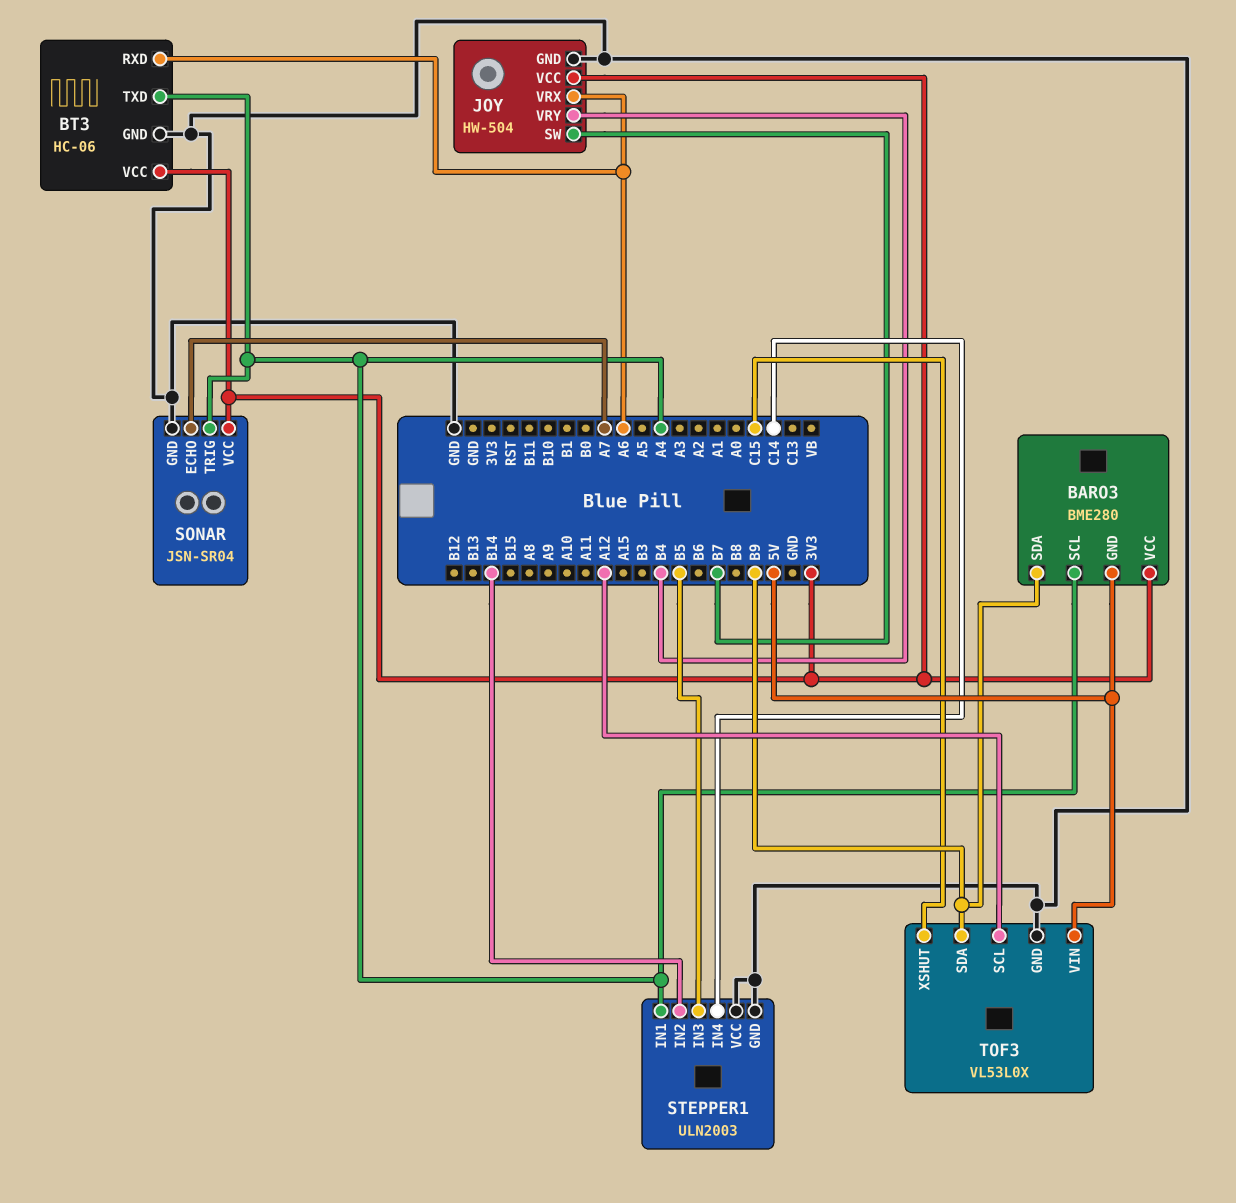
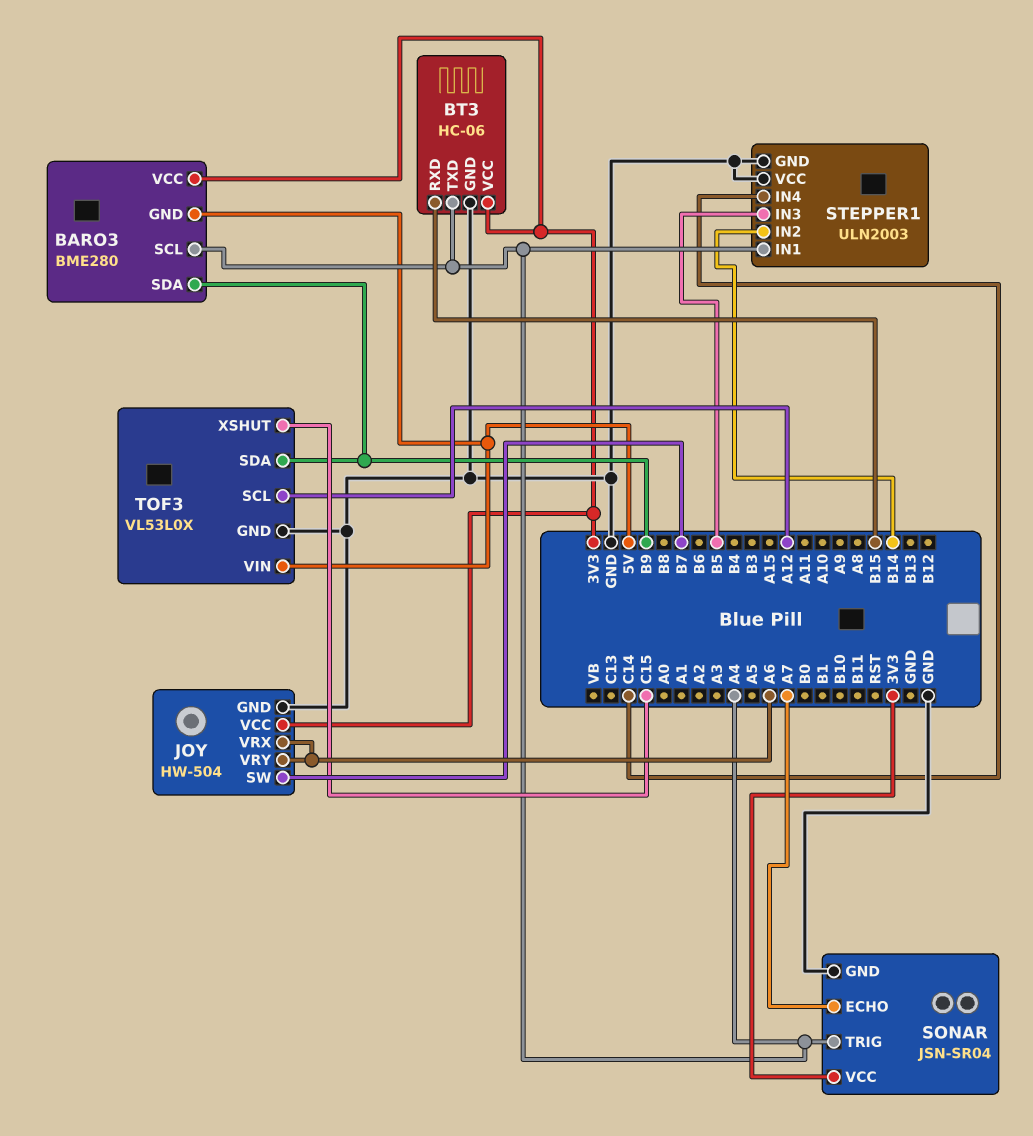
BT3 pin RXD: A6 -> B15
JOY pin VRY: B4 -> A6

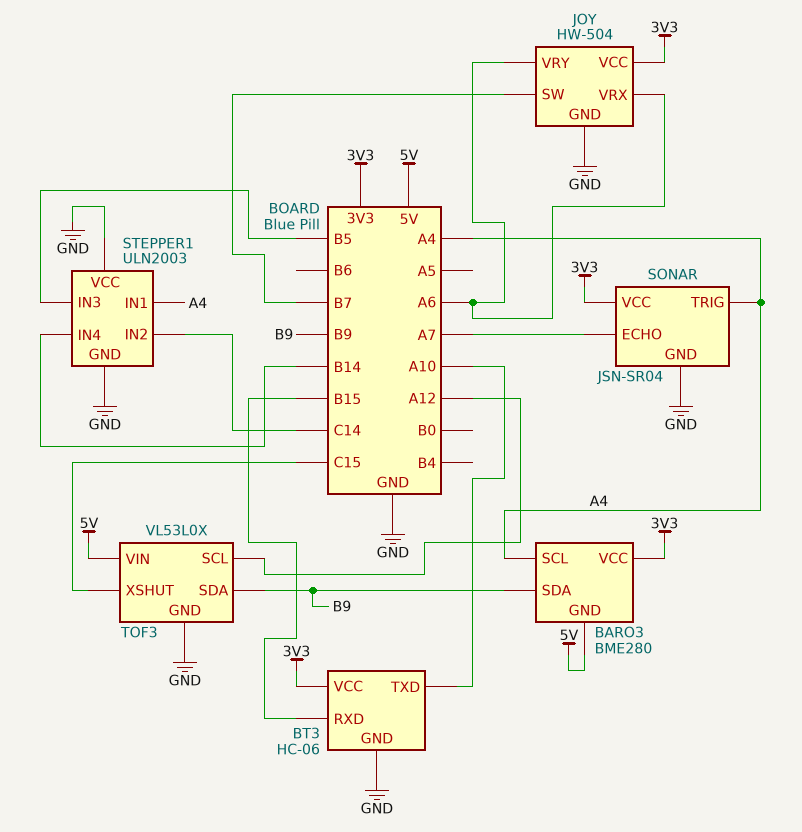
BT3 pin TXD: A4 -> A10
STEPPER1 pin IN2: B14 -> C14
STEPPER1 pin IN4: C14 -> B14

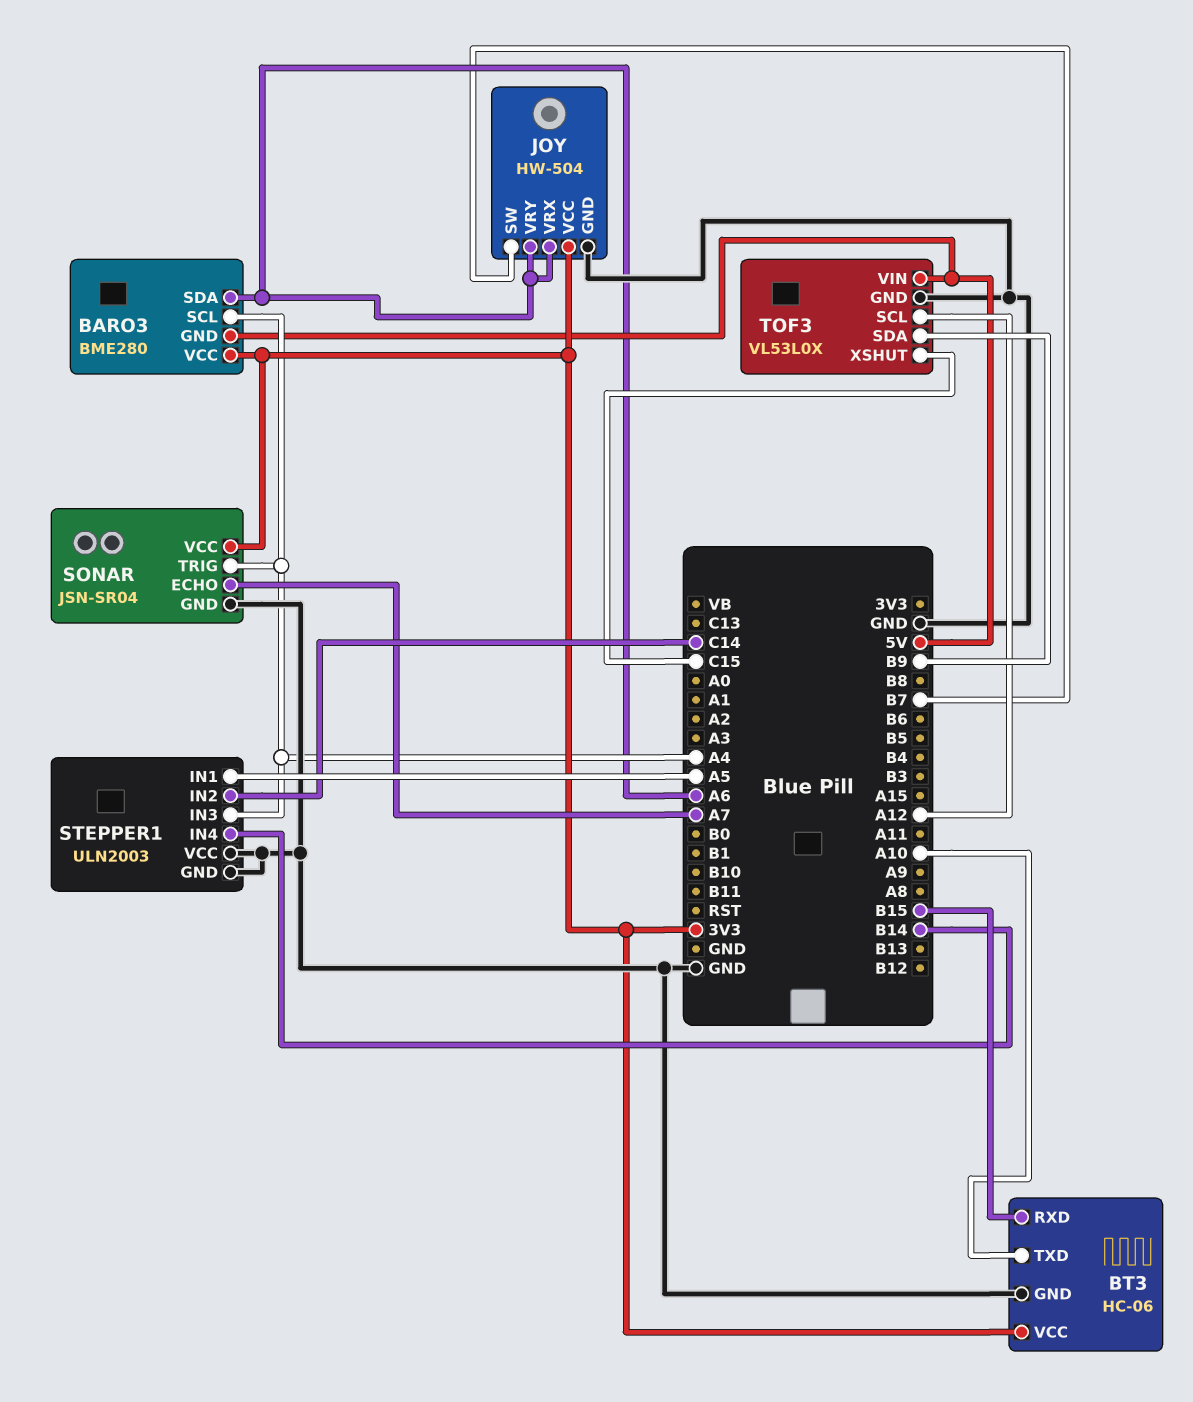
BARO3 pin SDA: B9 -> A6
STEPPER1 pin IN1: A4 -> A5
STEPPER1 pin IN3: B5 -> A4

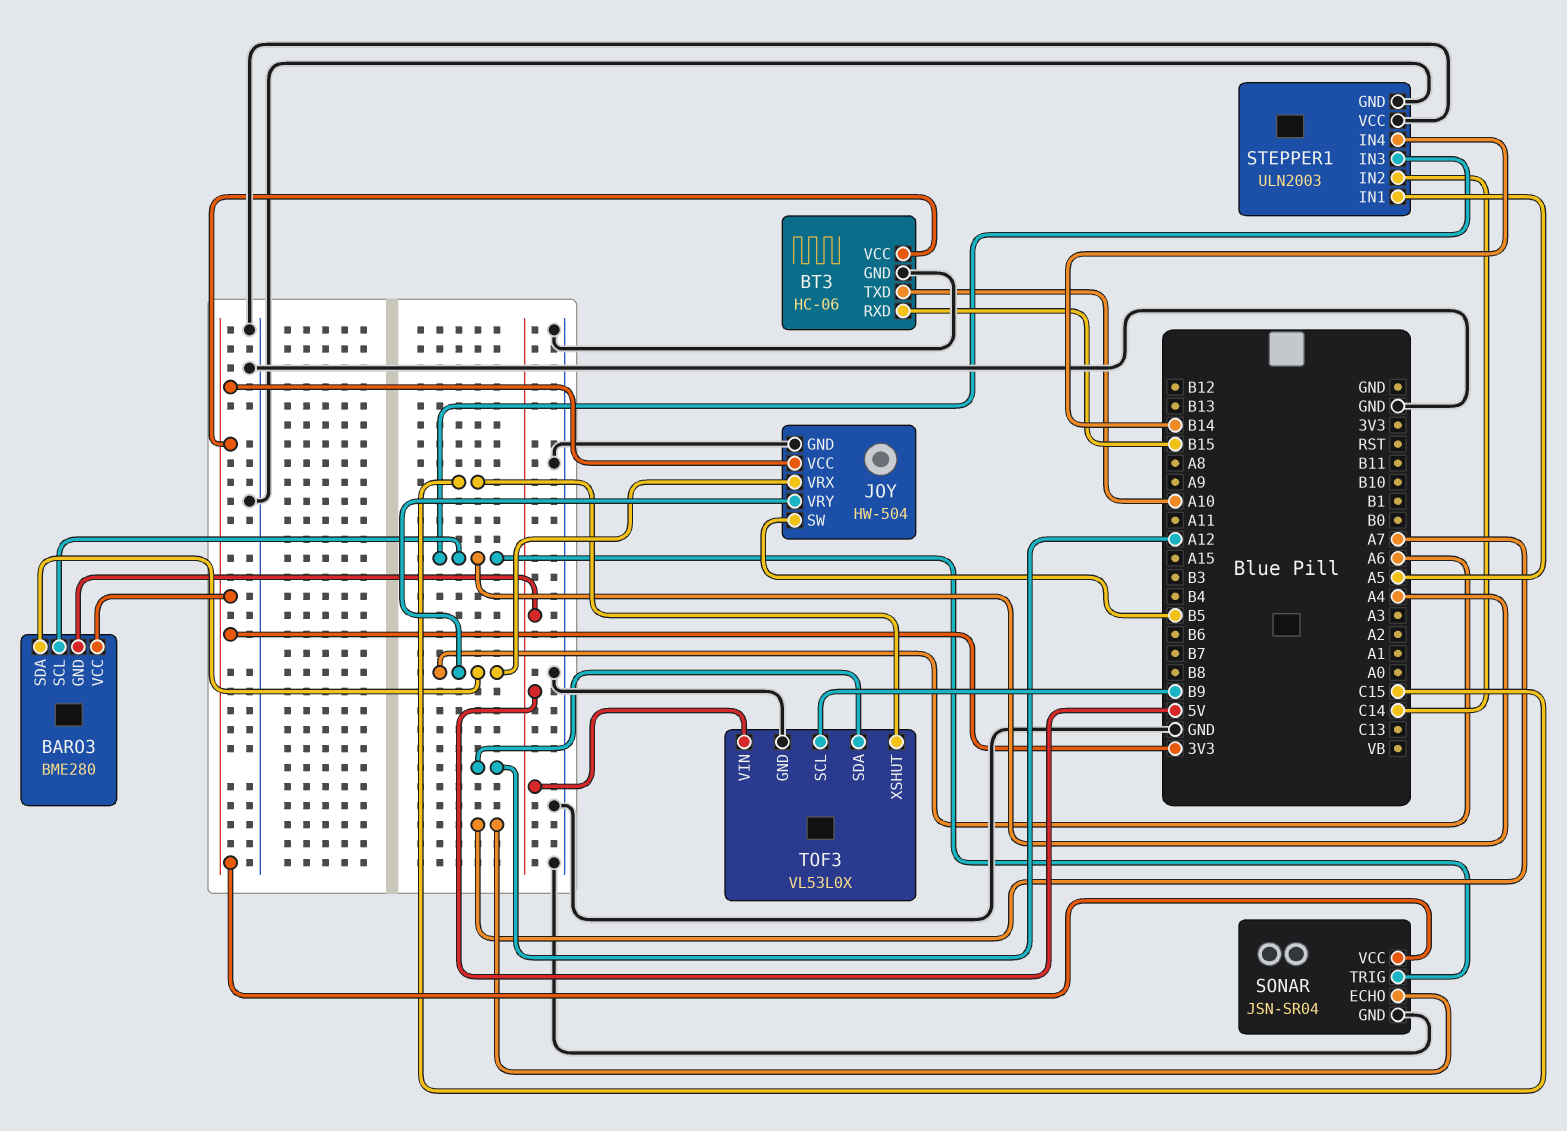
JOY pin SW: B7 -> B5
TOF3 pin SCL: A12 -> B9
TOF3 pin SDA: B9 -> A12

